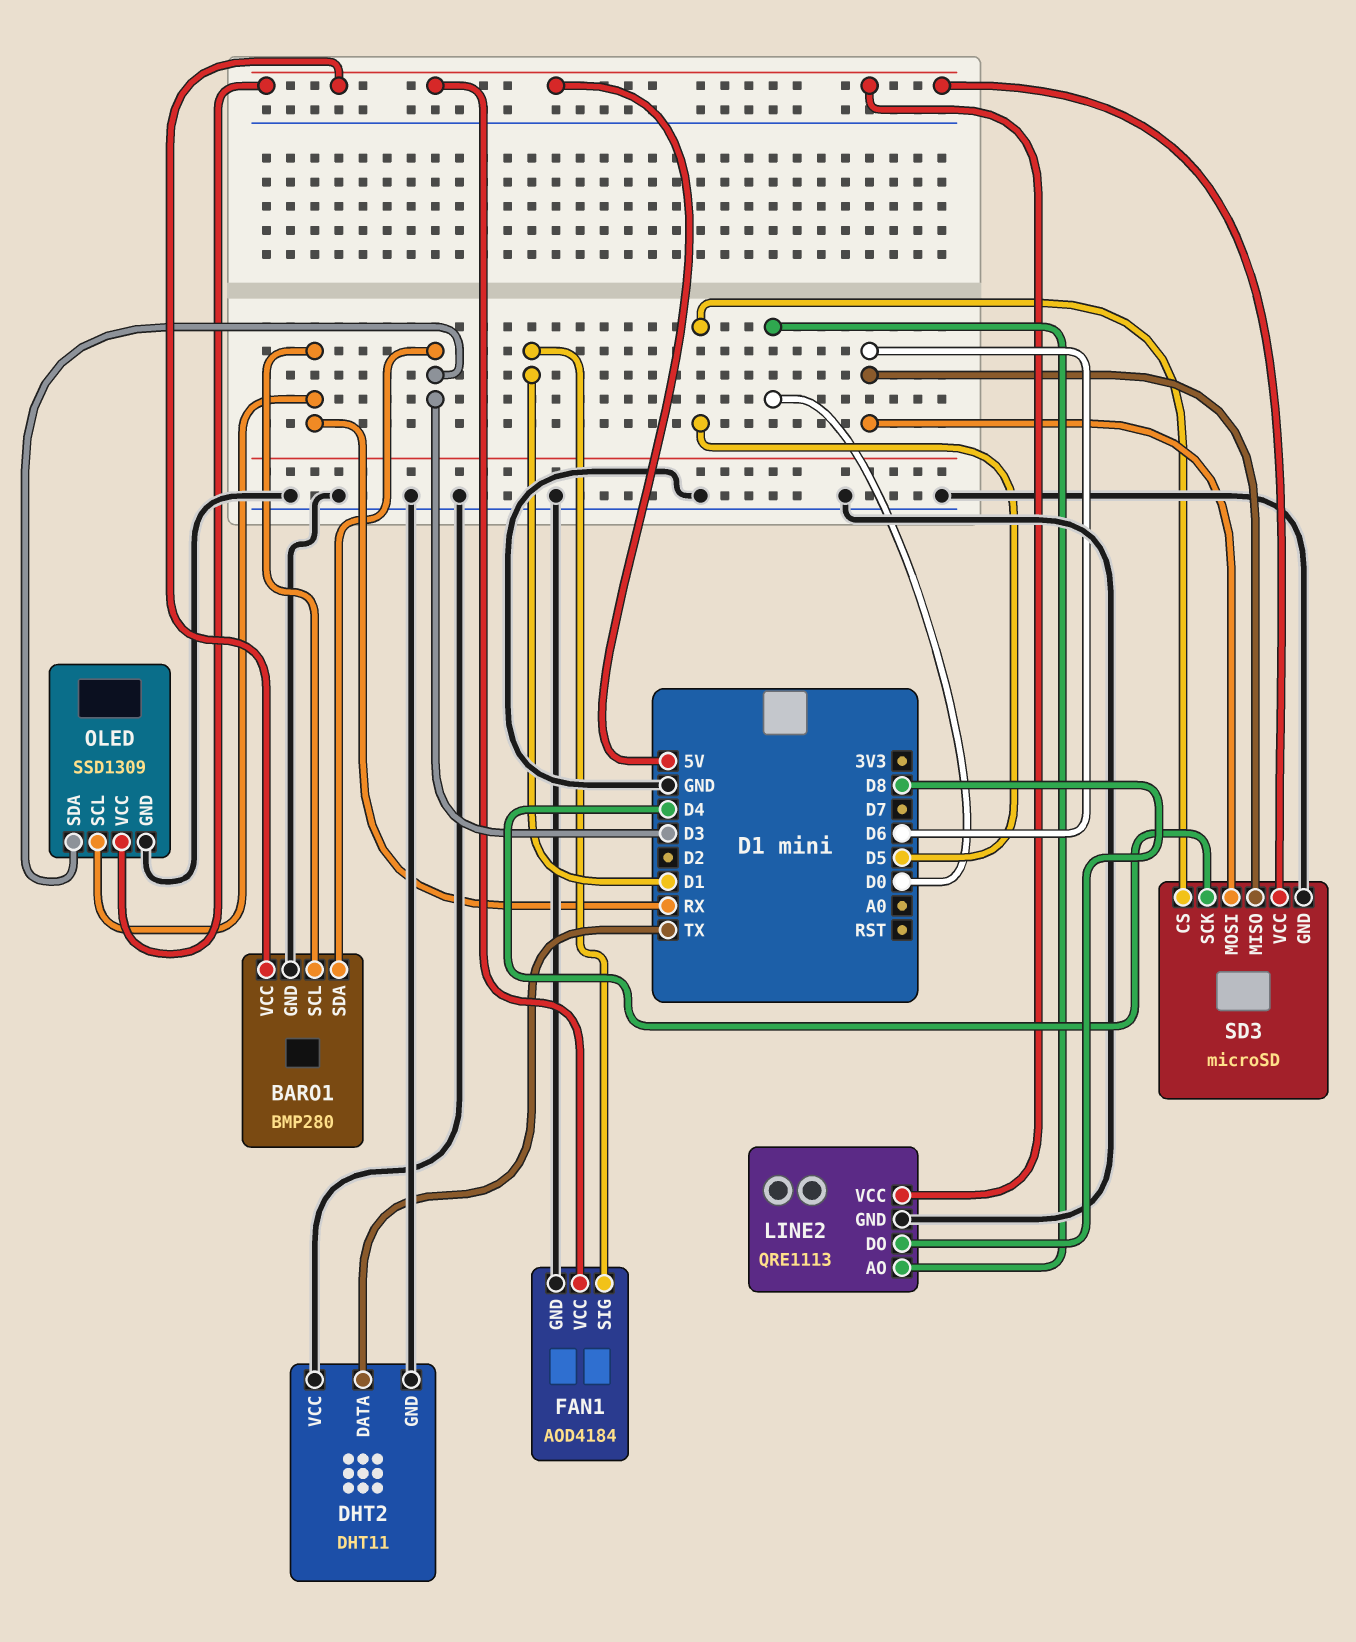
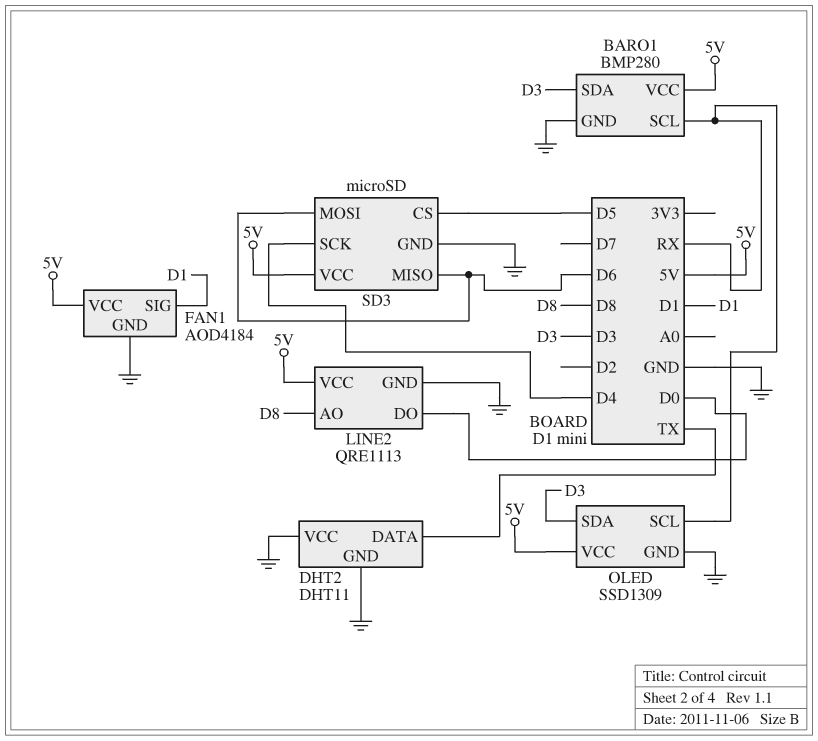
LINE2 pin AO: D0 -> D8
LINE2 pin DO: D8 -> D0

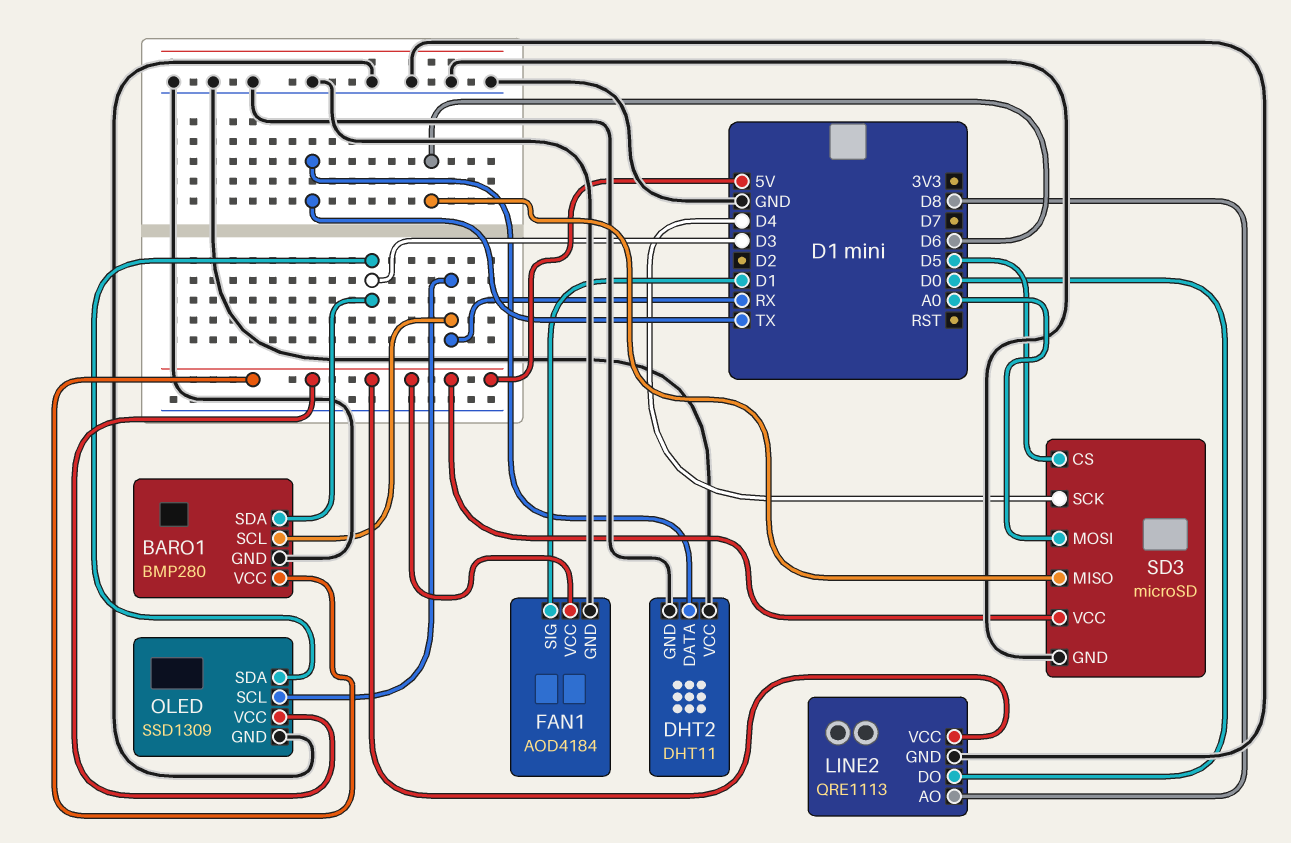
SD3 pin MOSI: D6 -> A0

